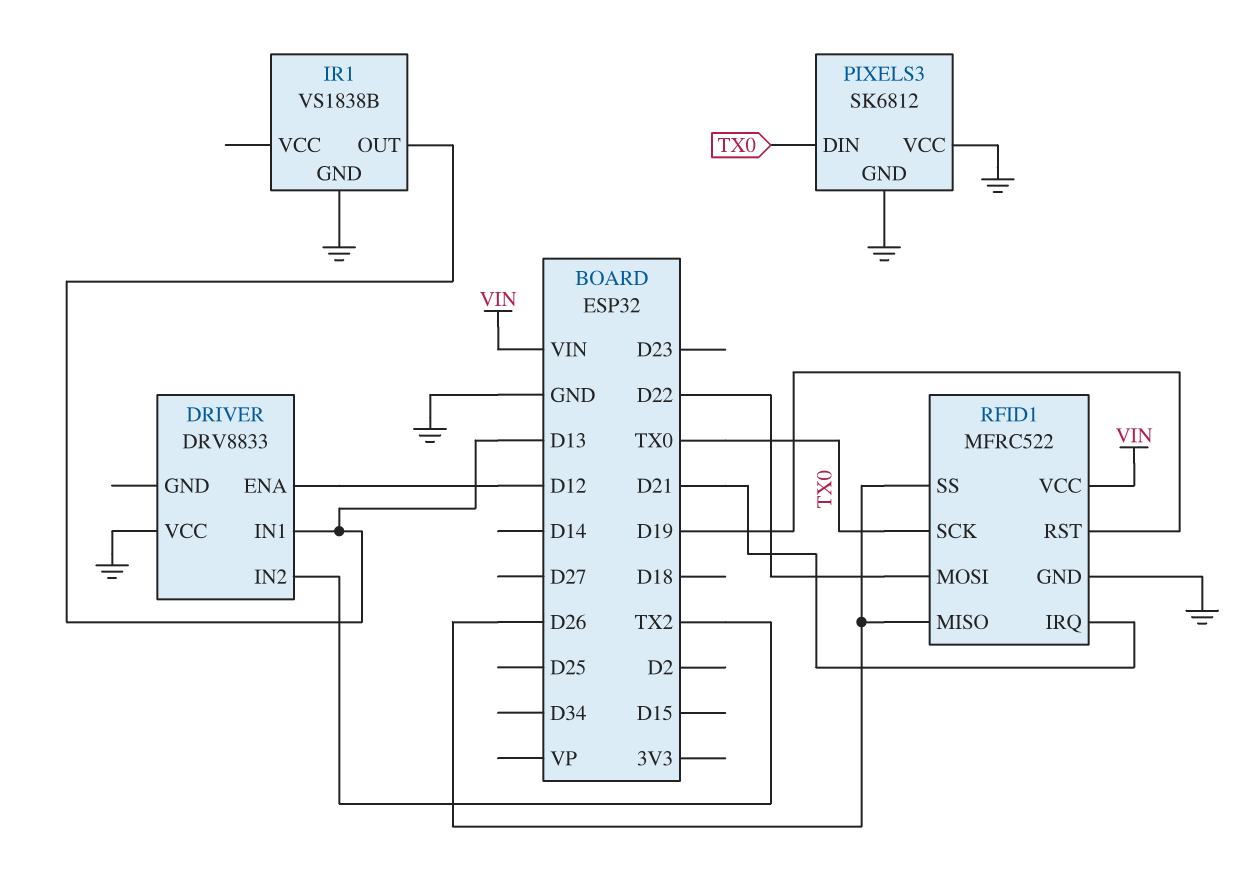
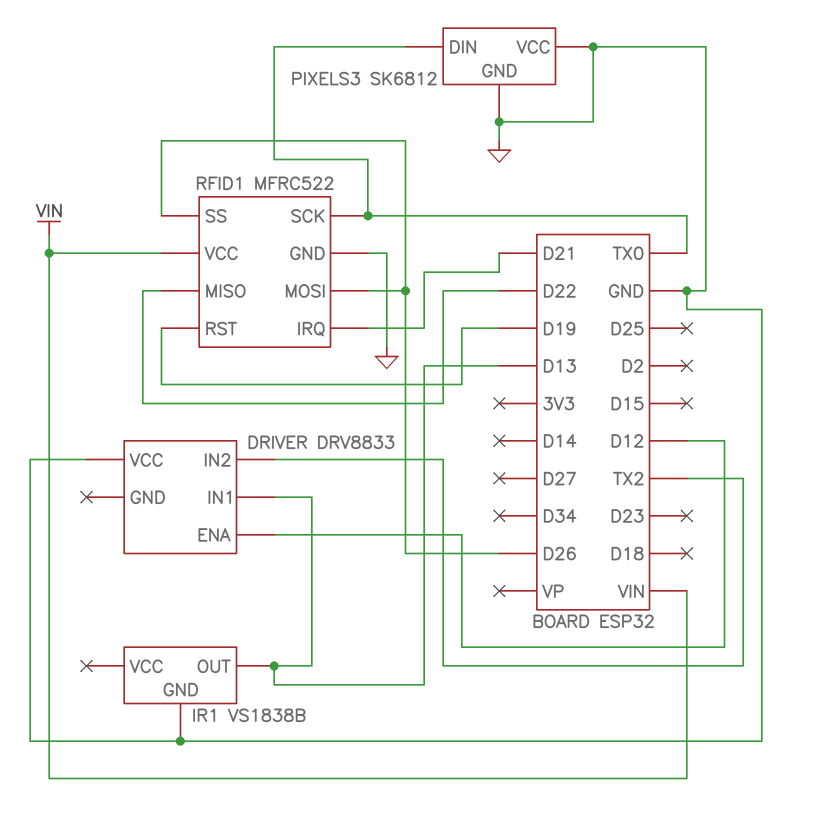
RFID1 pin MISO: D26 -> D22
RFID1 pin MOSI: D22 -> D26

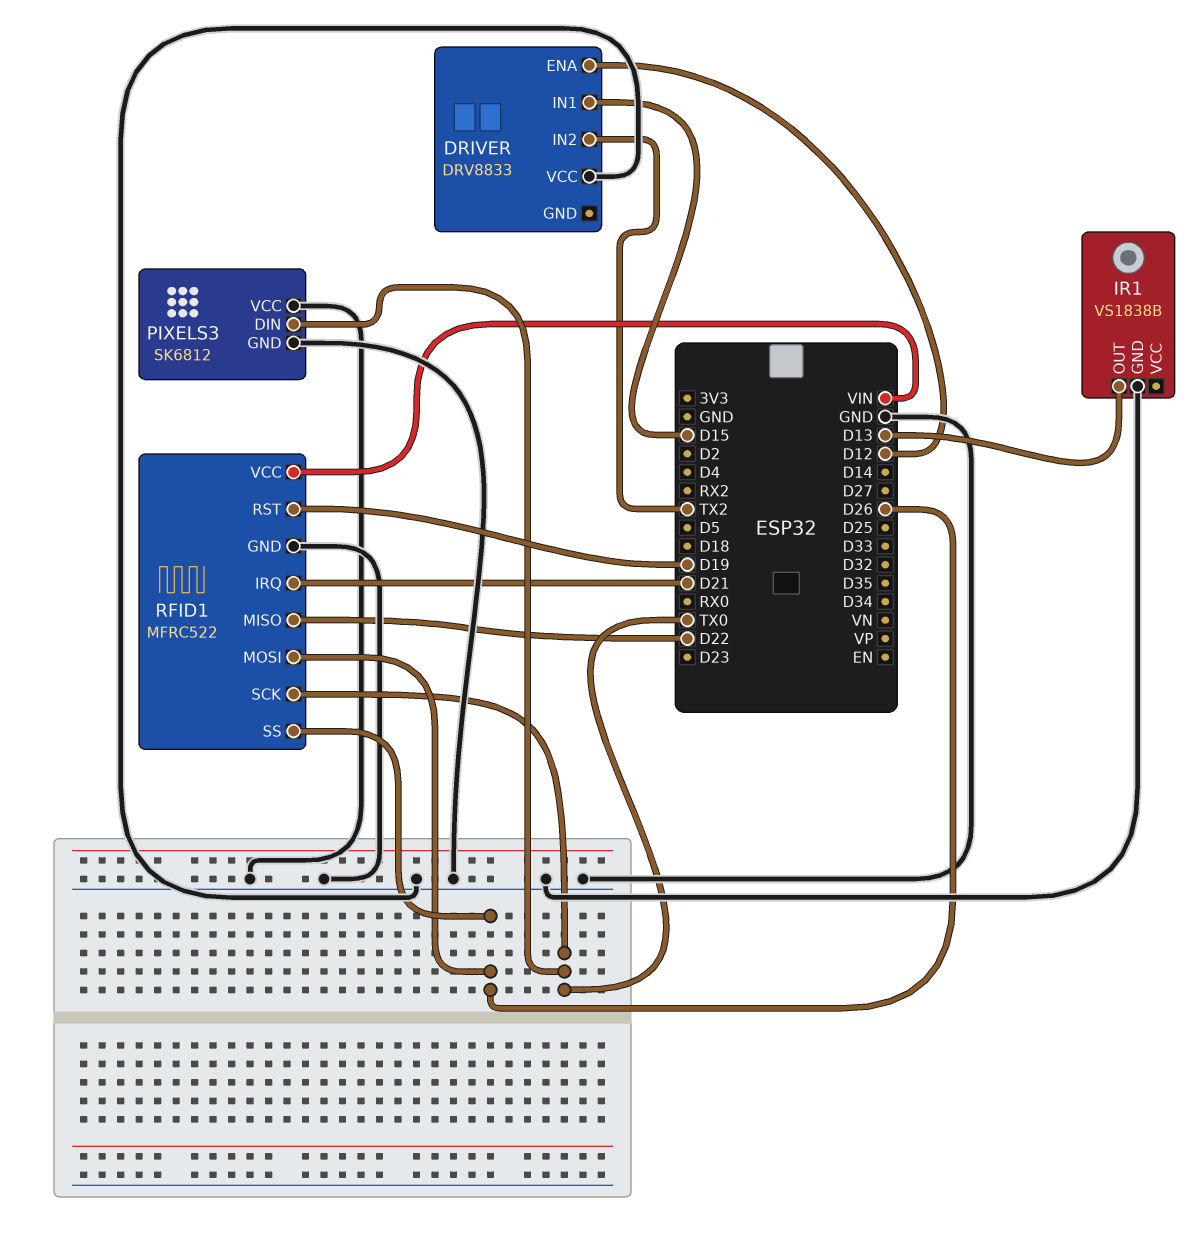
DRIVER pin IN1: D13 -> D15

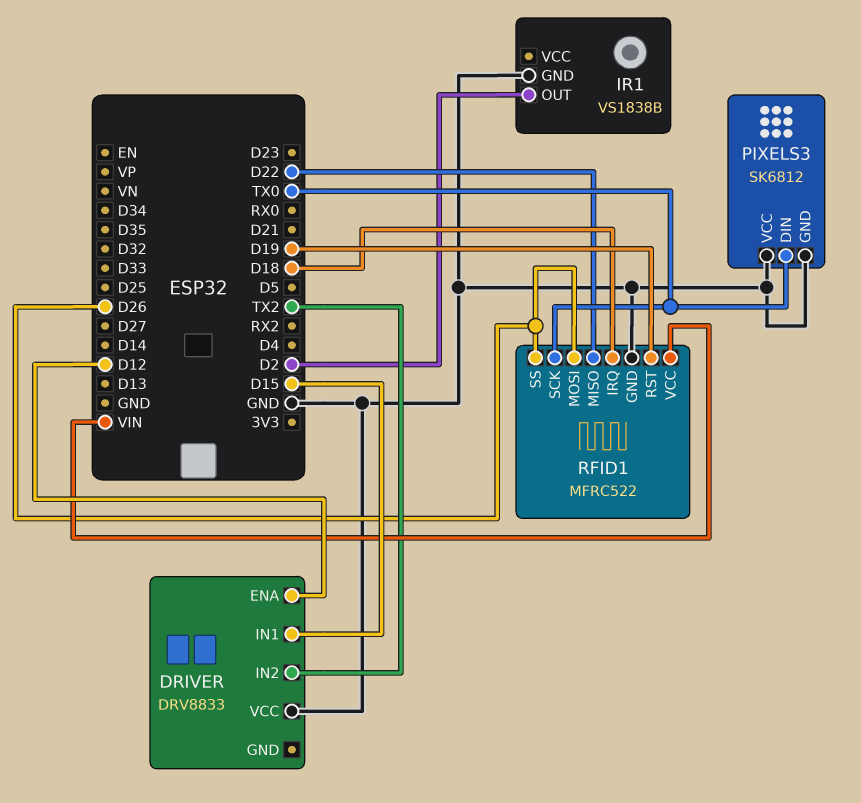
IR1 pin OUT: D13 -> D2
RFID1 pin IRQ: D21 -> D18

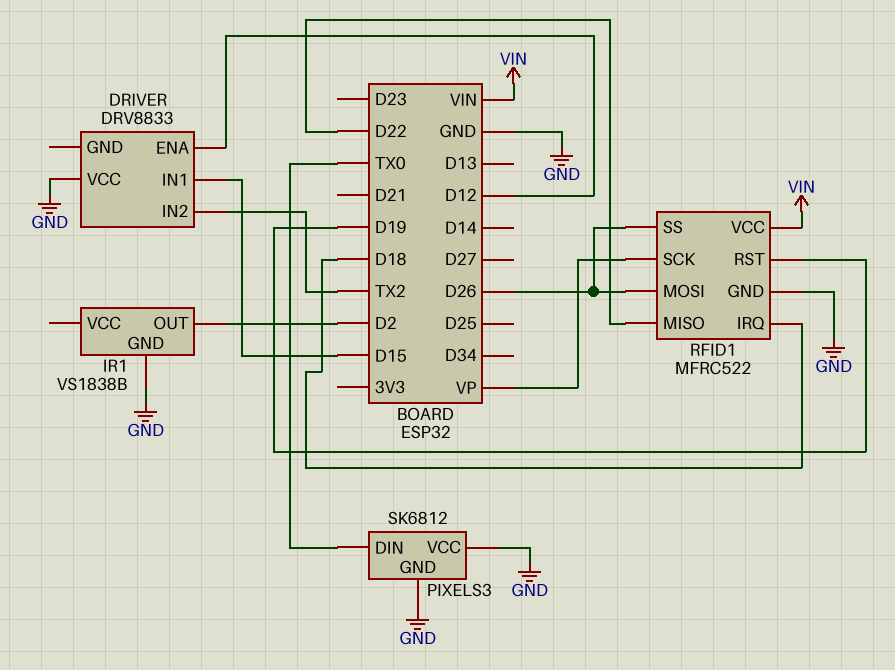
RFID1 pin SCK: TX0 -> VP

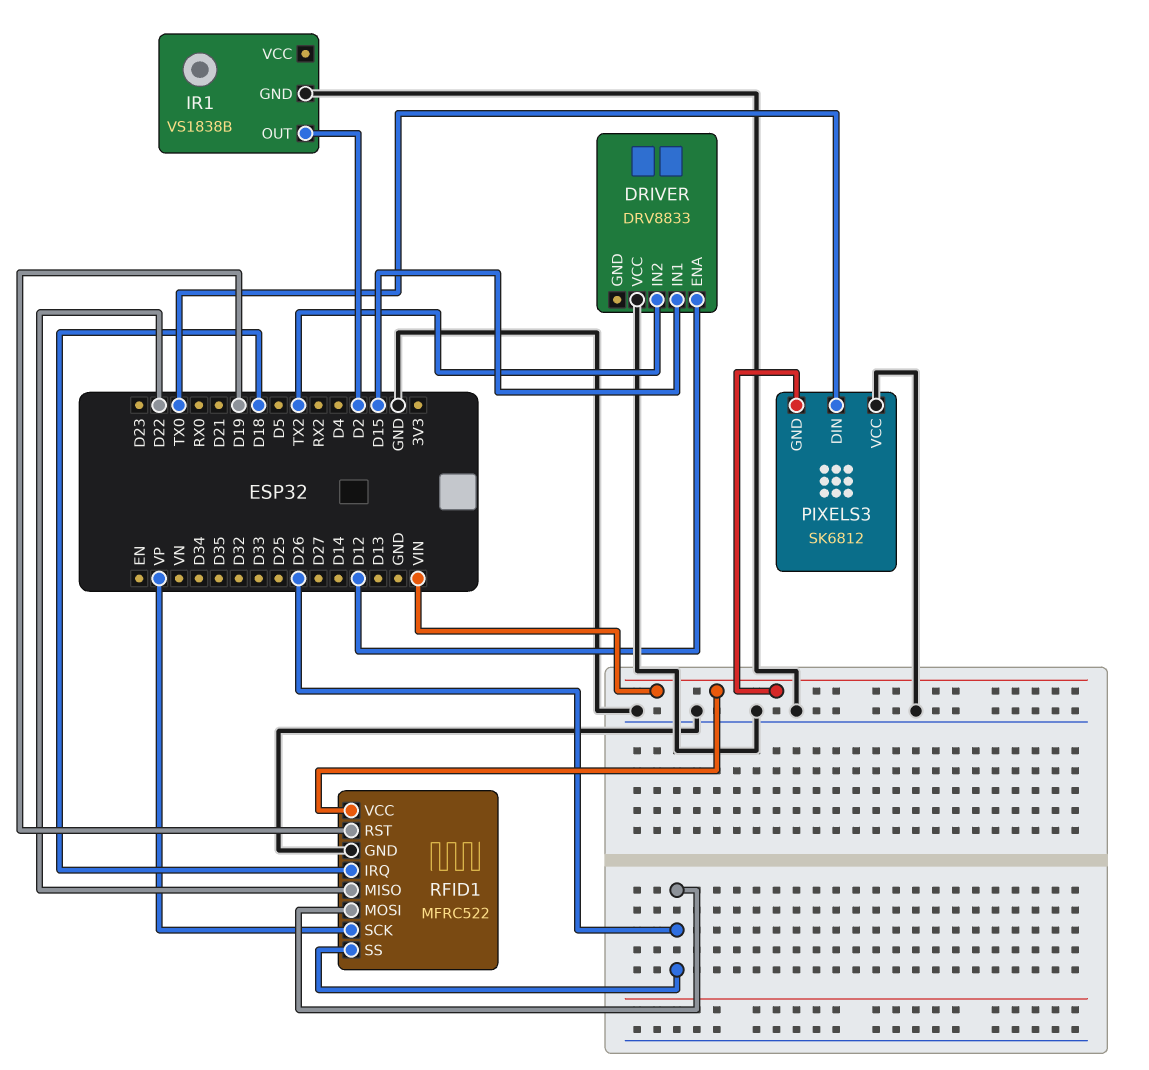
PIXELS3 pin GND: GND -> VIN

